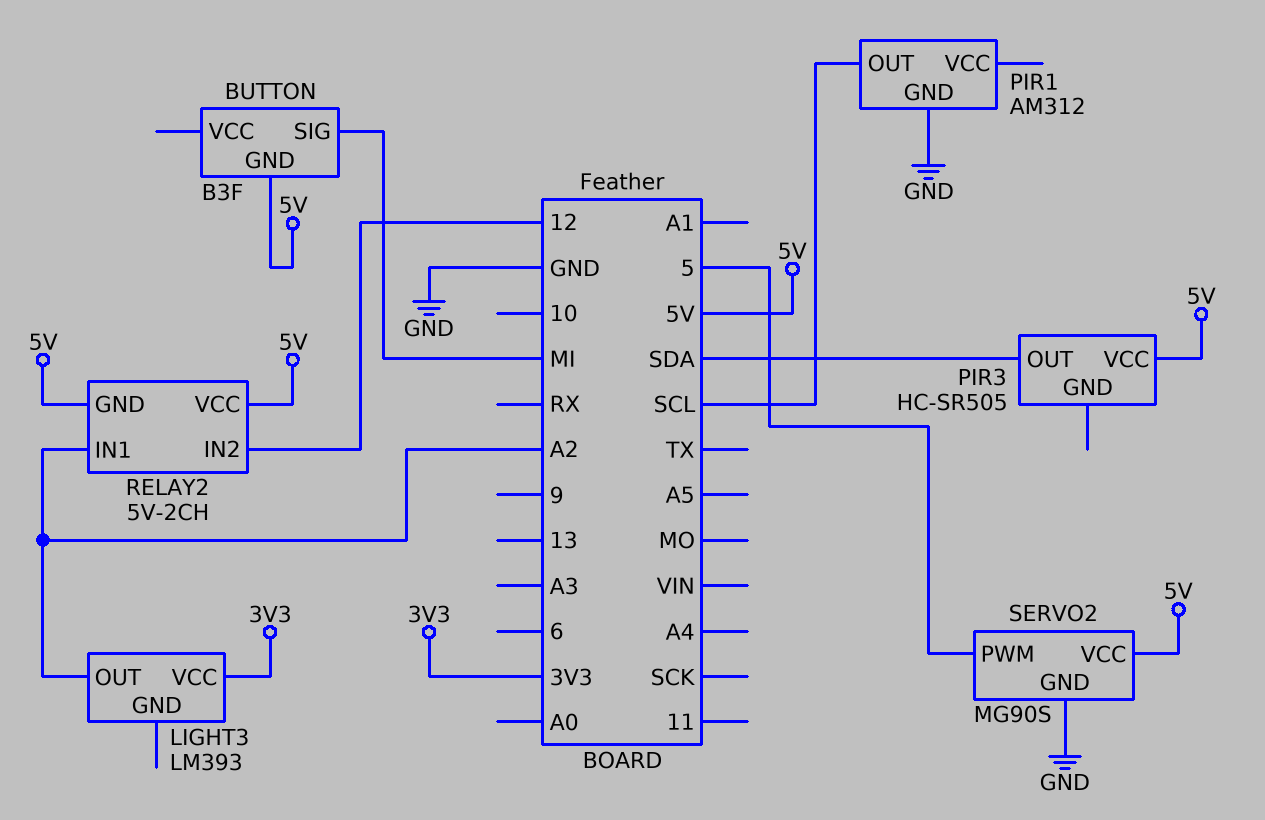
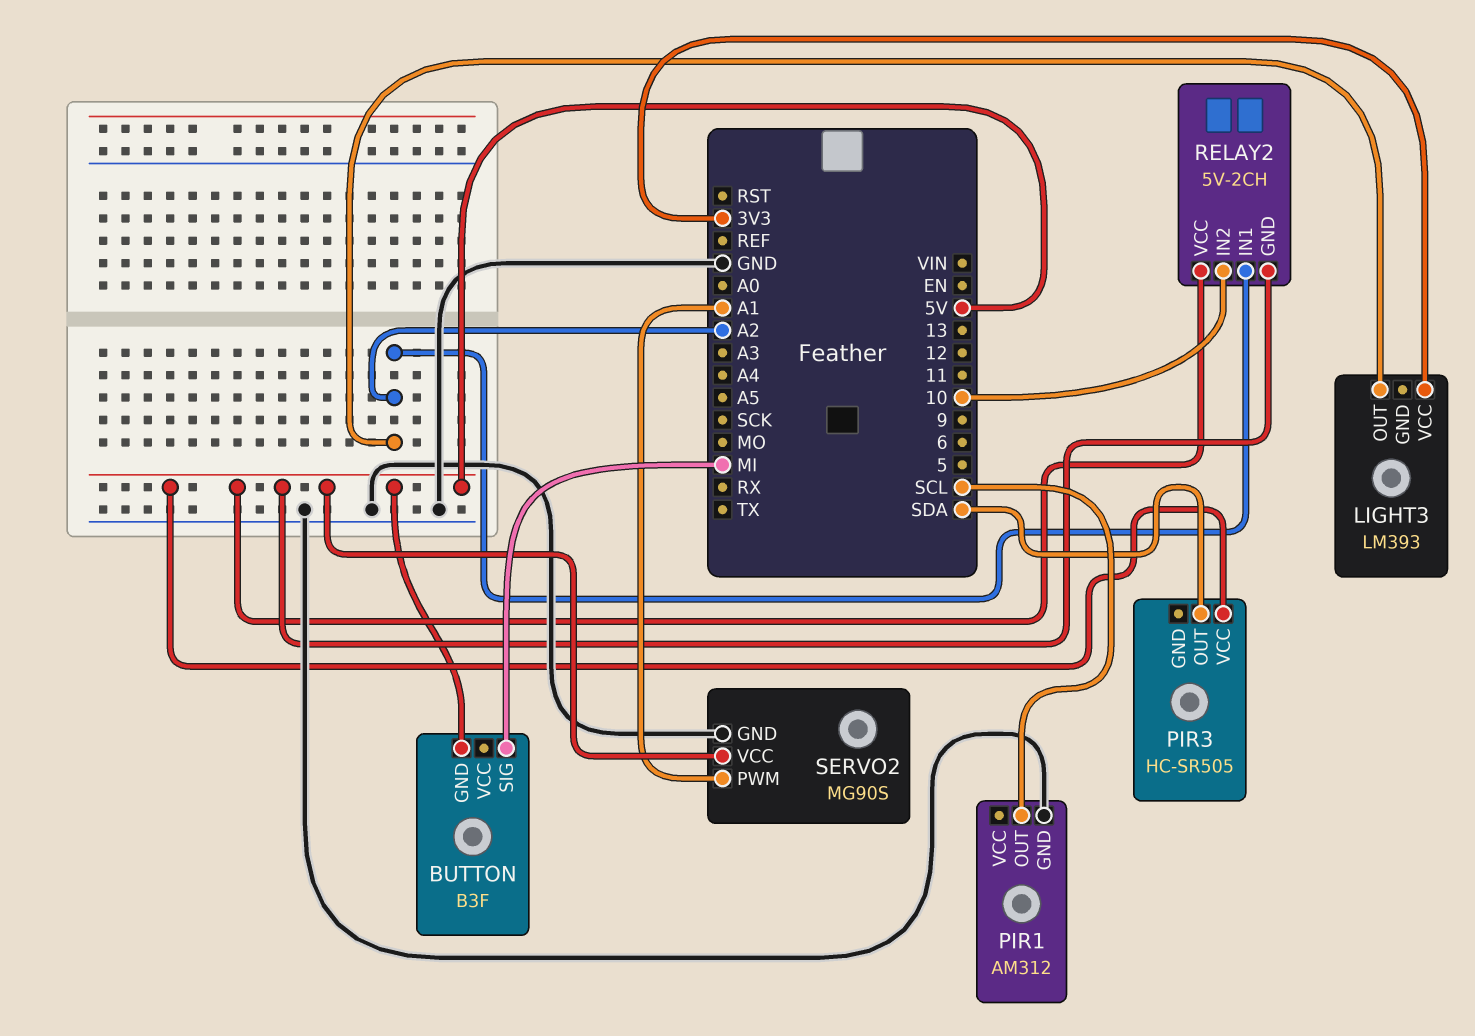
RELAY2 pin IN2: 12 -> 10
SERVO2 pin PWM: 5 -> A1

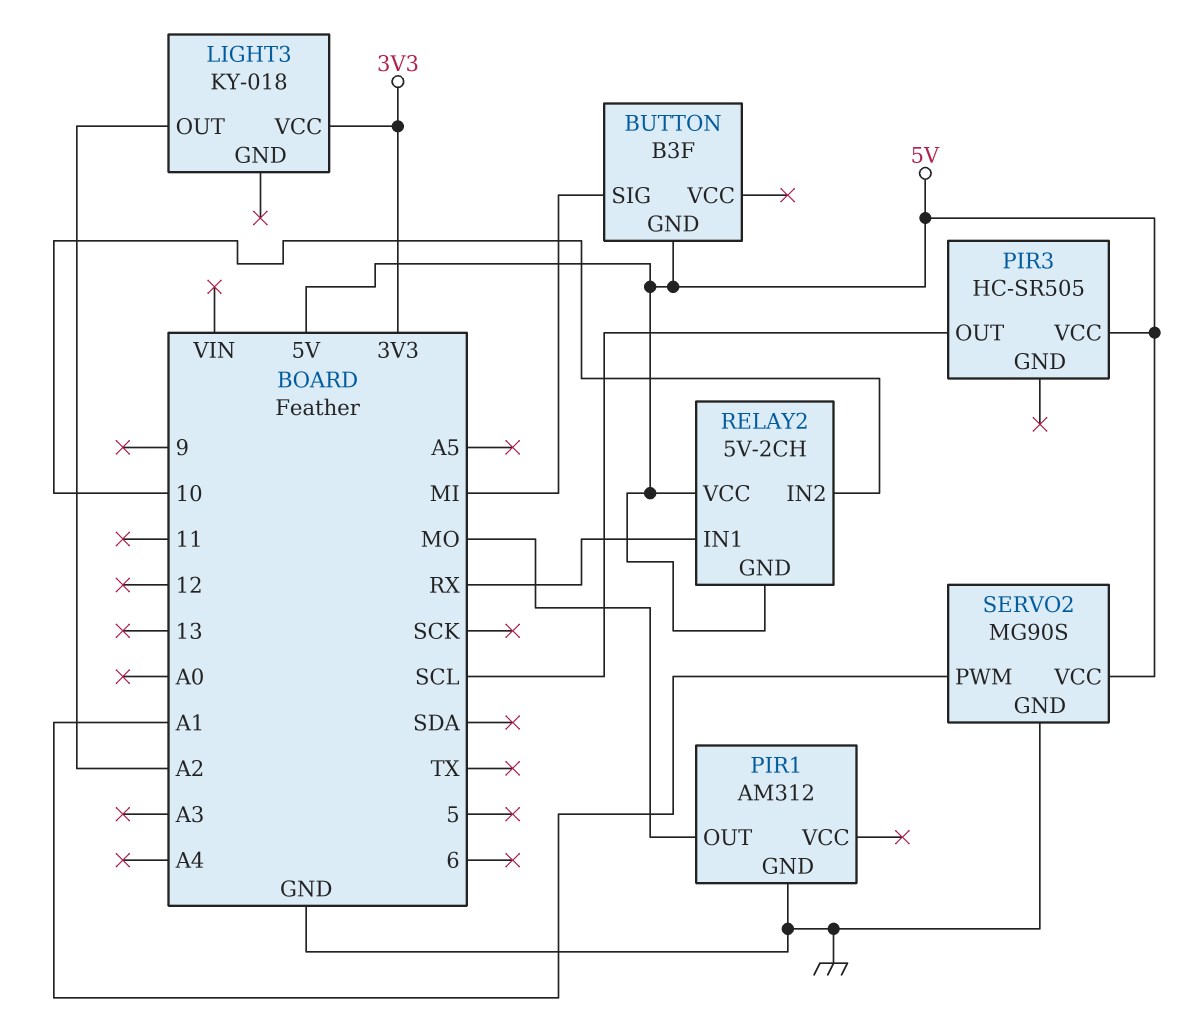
LIGHT3: LM393 -> KY-018
PIR1 pin OUT: SCL -> MO
PIR3 pin OUT: SDA -> SCL
RELAY2 pin IN1: A2 -> RX

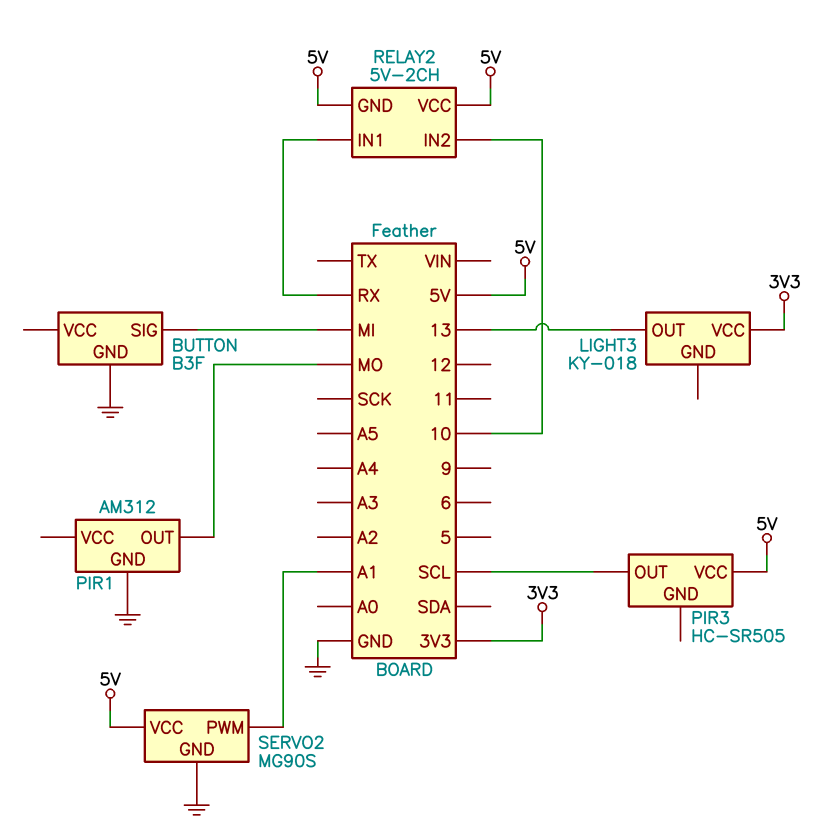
BUTTON pin GND: 5V -> GND
LIGHT3 pin OUT: A2 -> 13

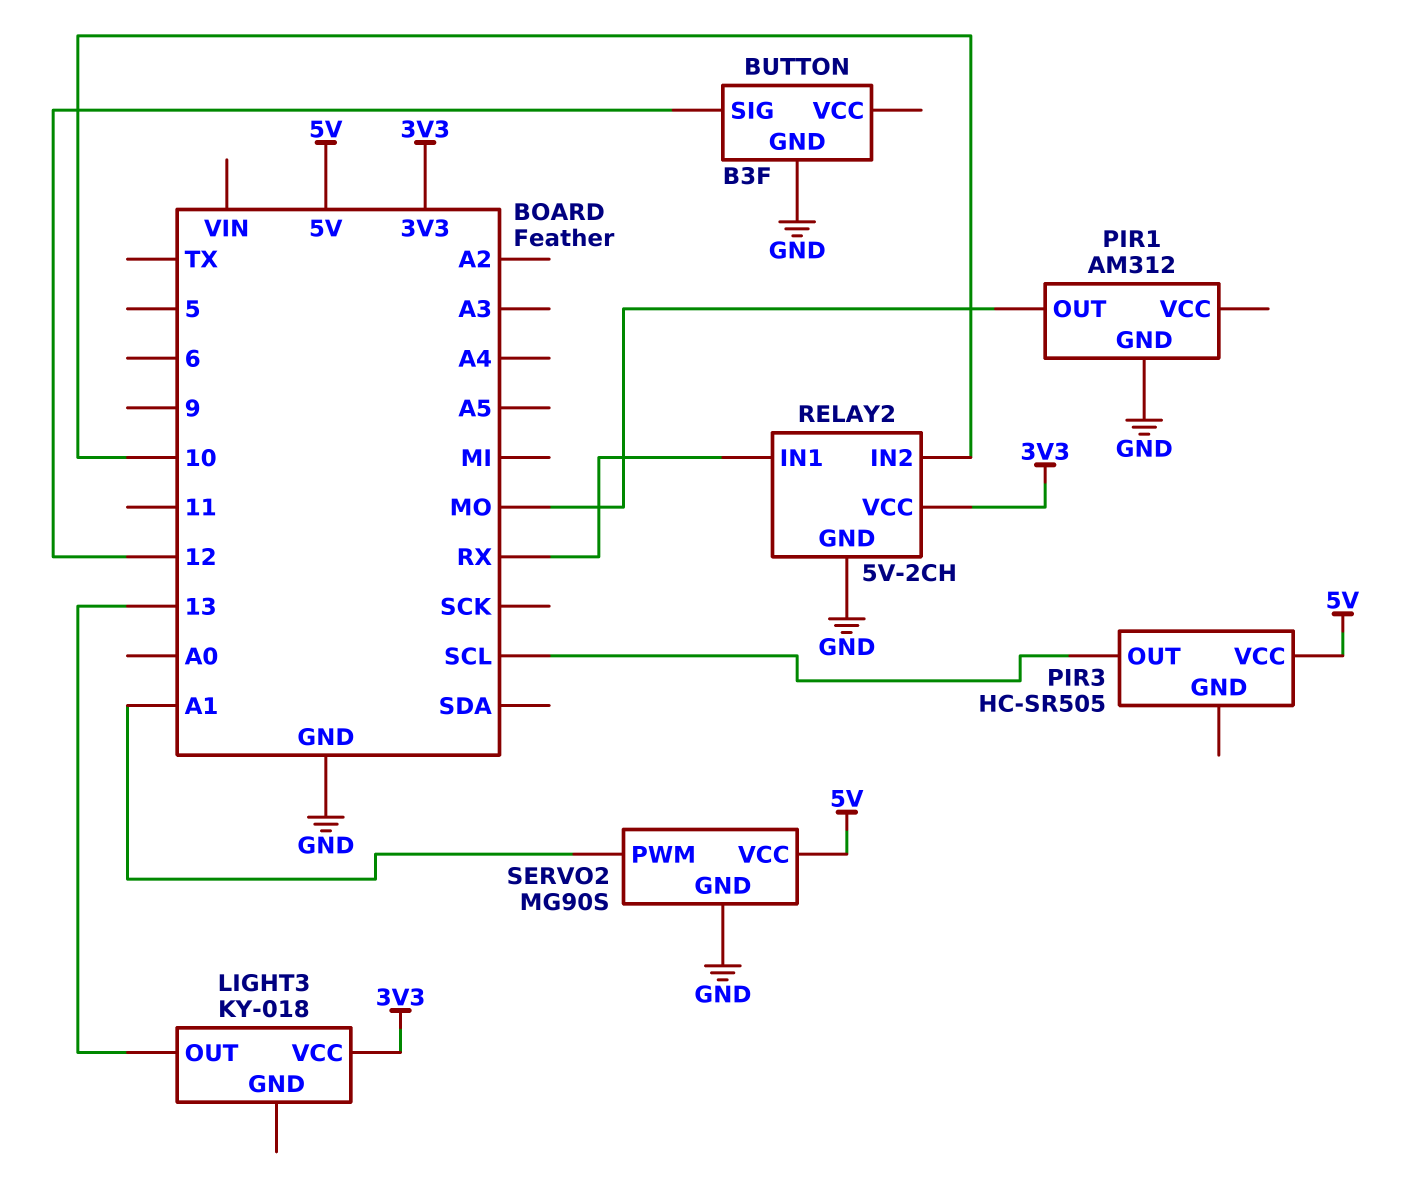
BUTTON pin SIG: MI -> 12
RELAY2 pin GND: 5V -> GND
RELAY2 pin VCC: 5V -> 3V3

